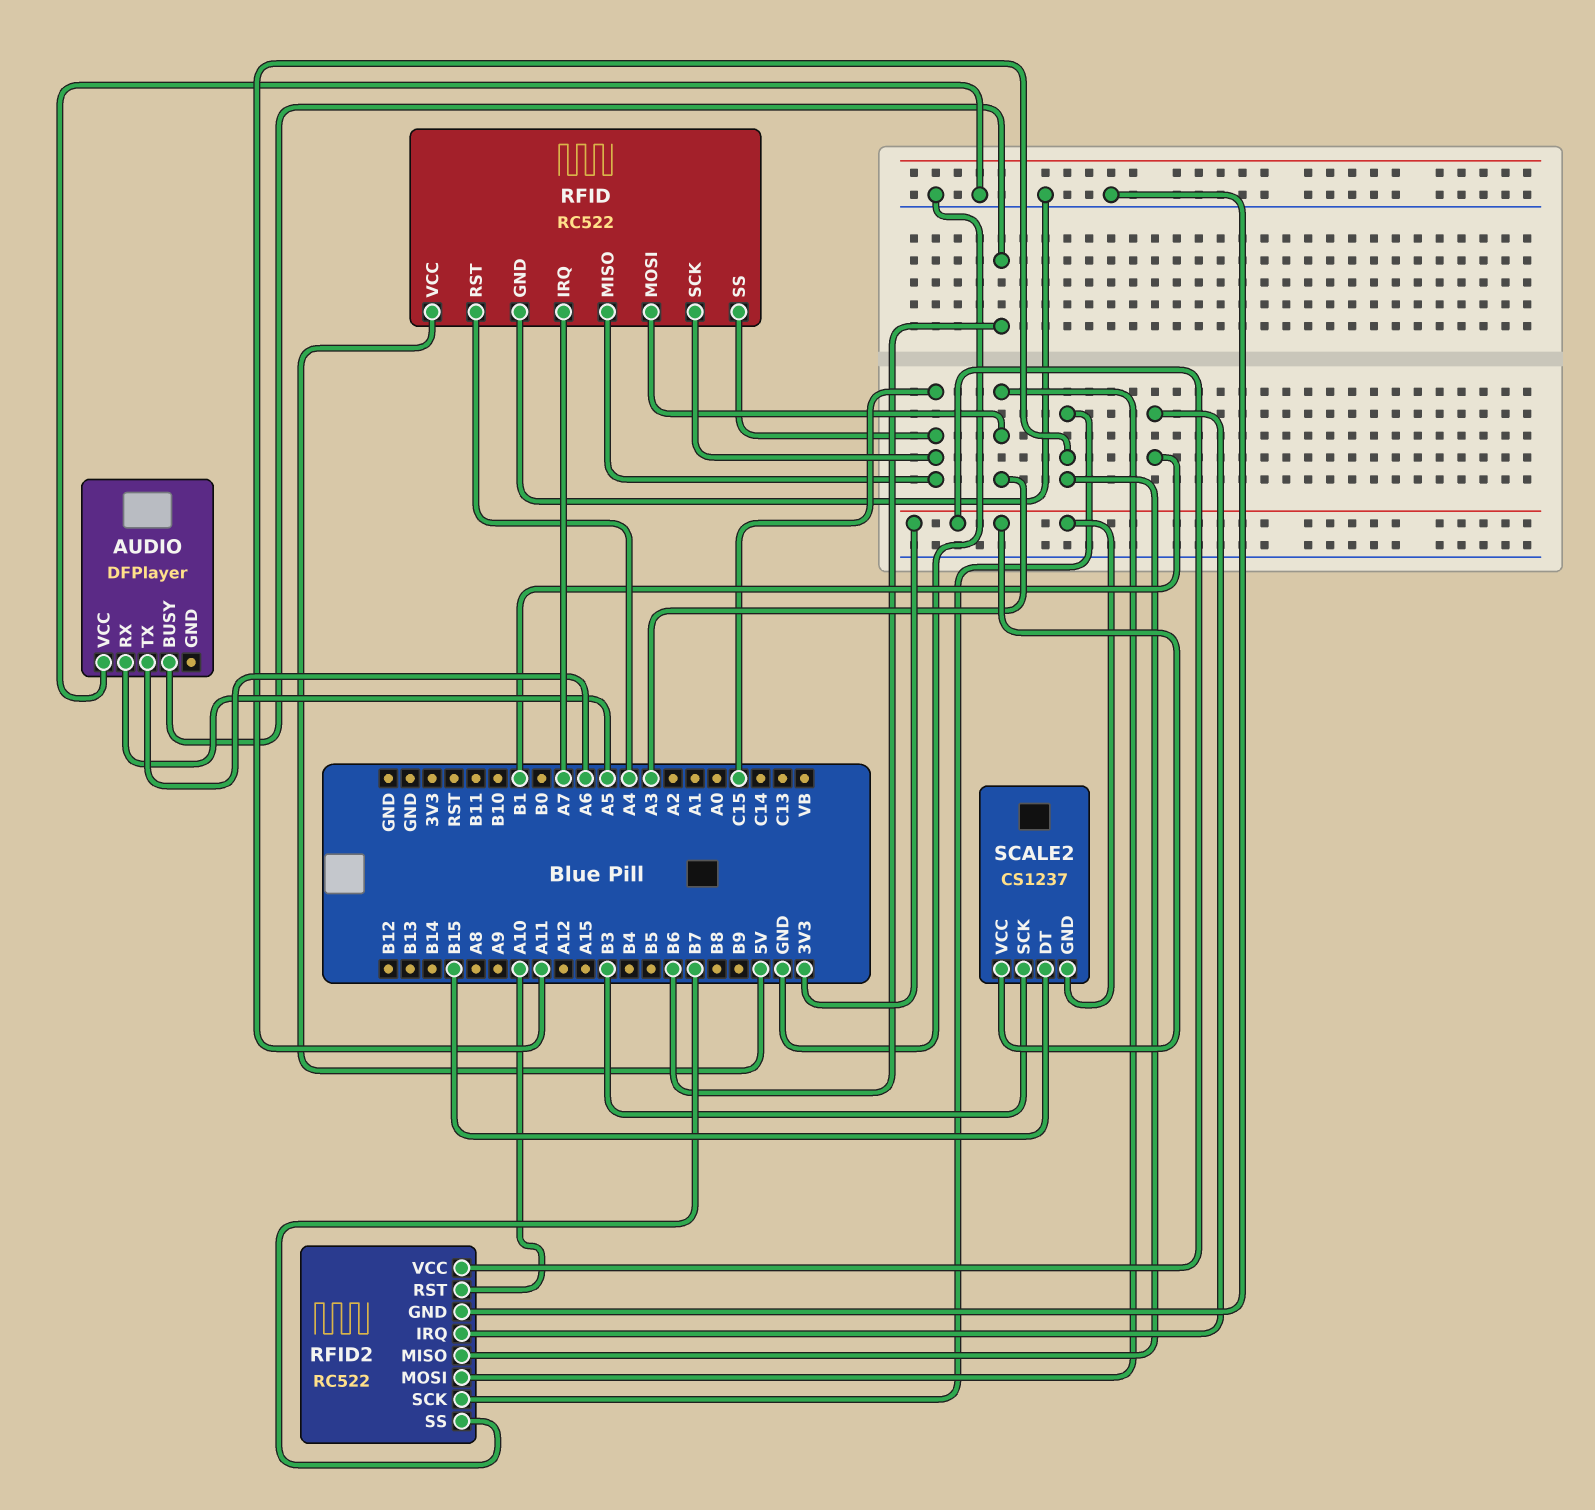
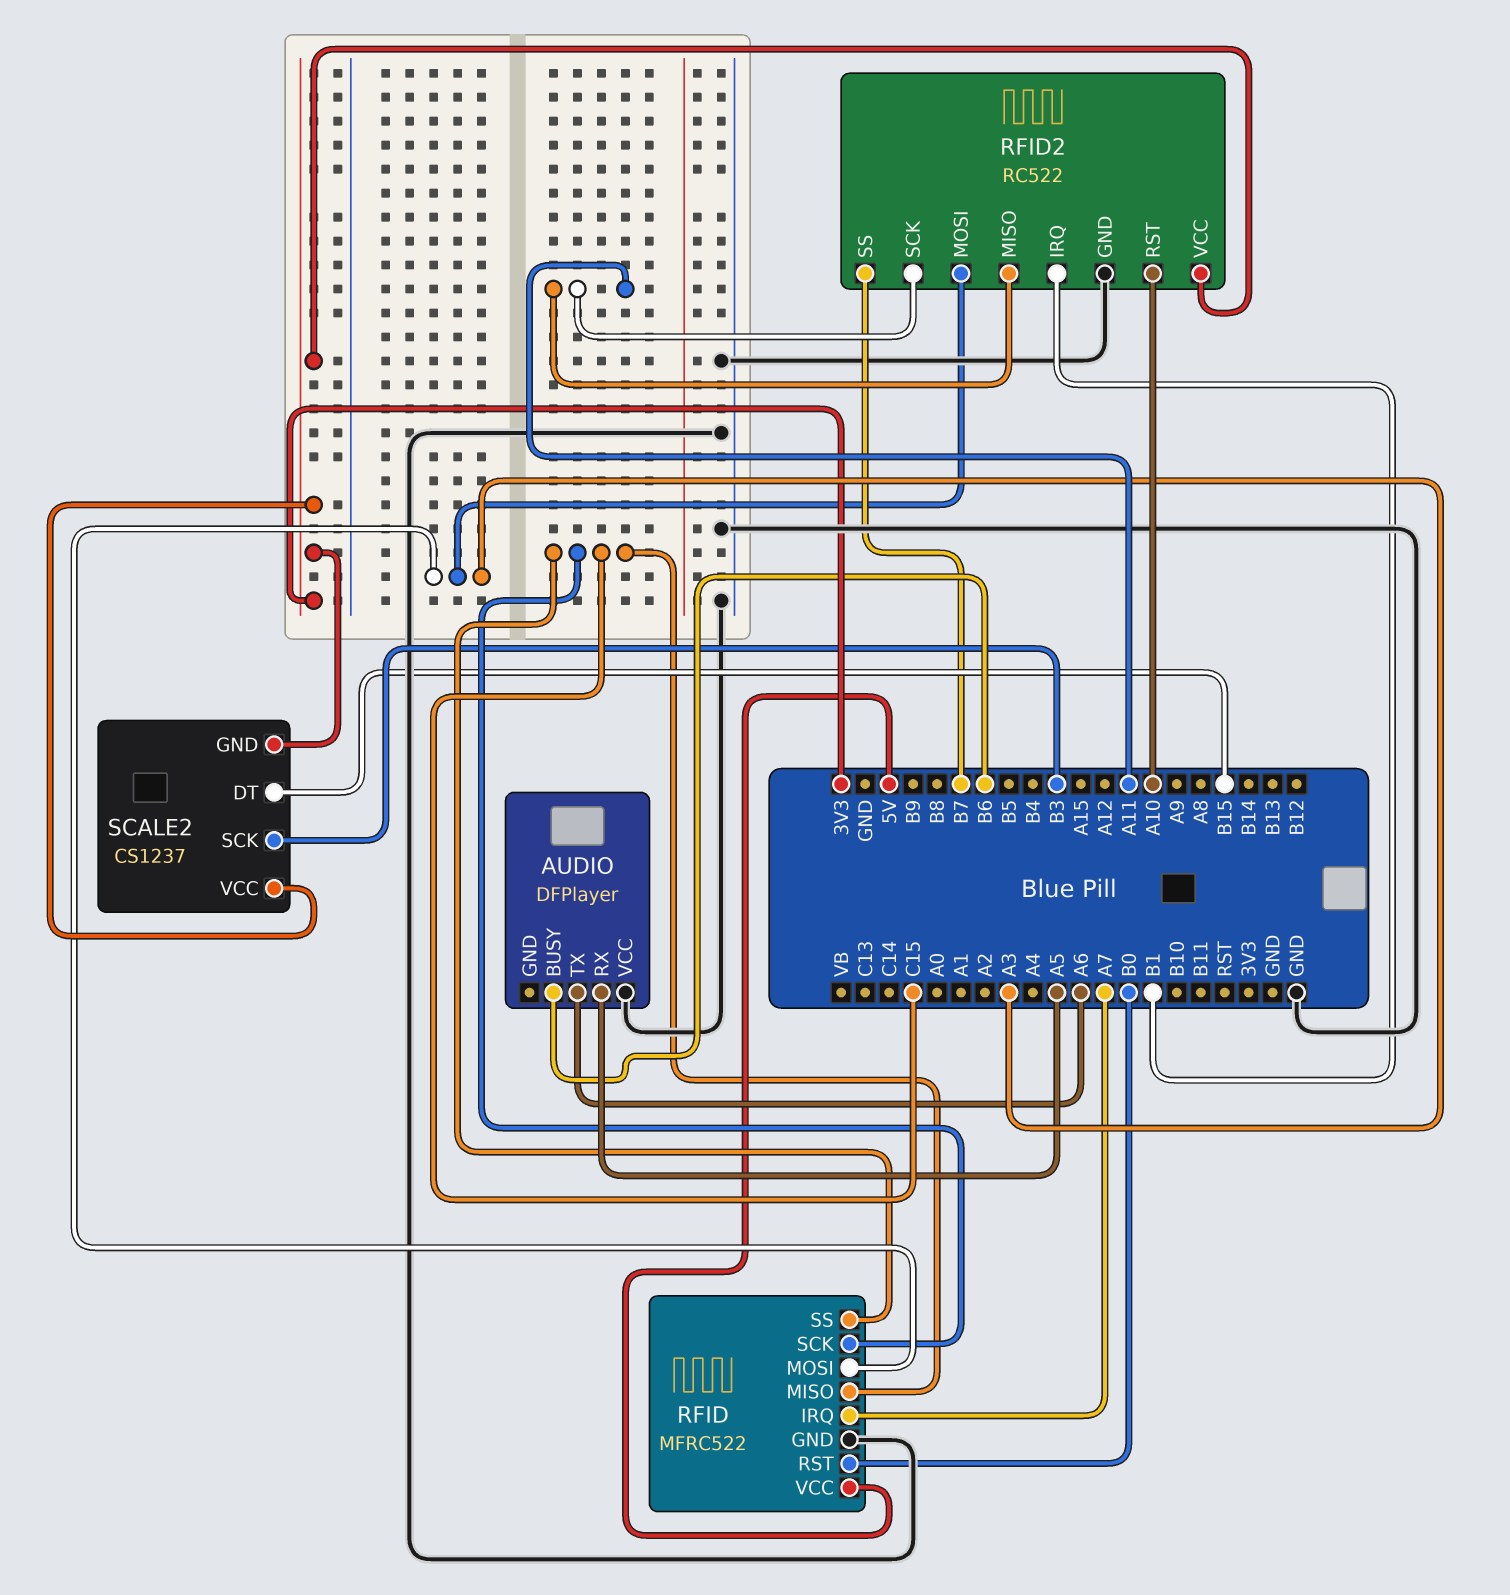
RFID: RC522 -> MFRC522
RFID pin RST: A4 -> B0

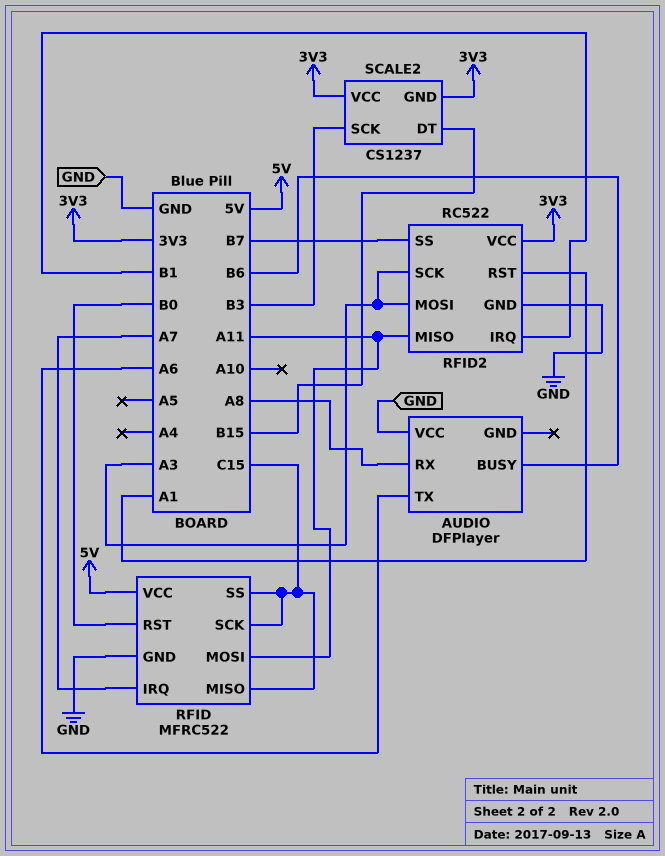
AUDIO pin RX: A5 -> A8
RFID pin MOSI: A3 -> A11
RFID2 pin RST: A10 -> A1
RFID2 pin SCK: A11 -> A3

